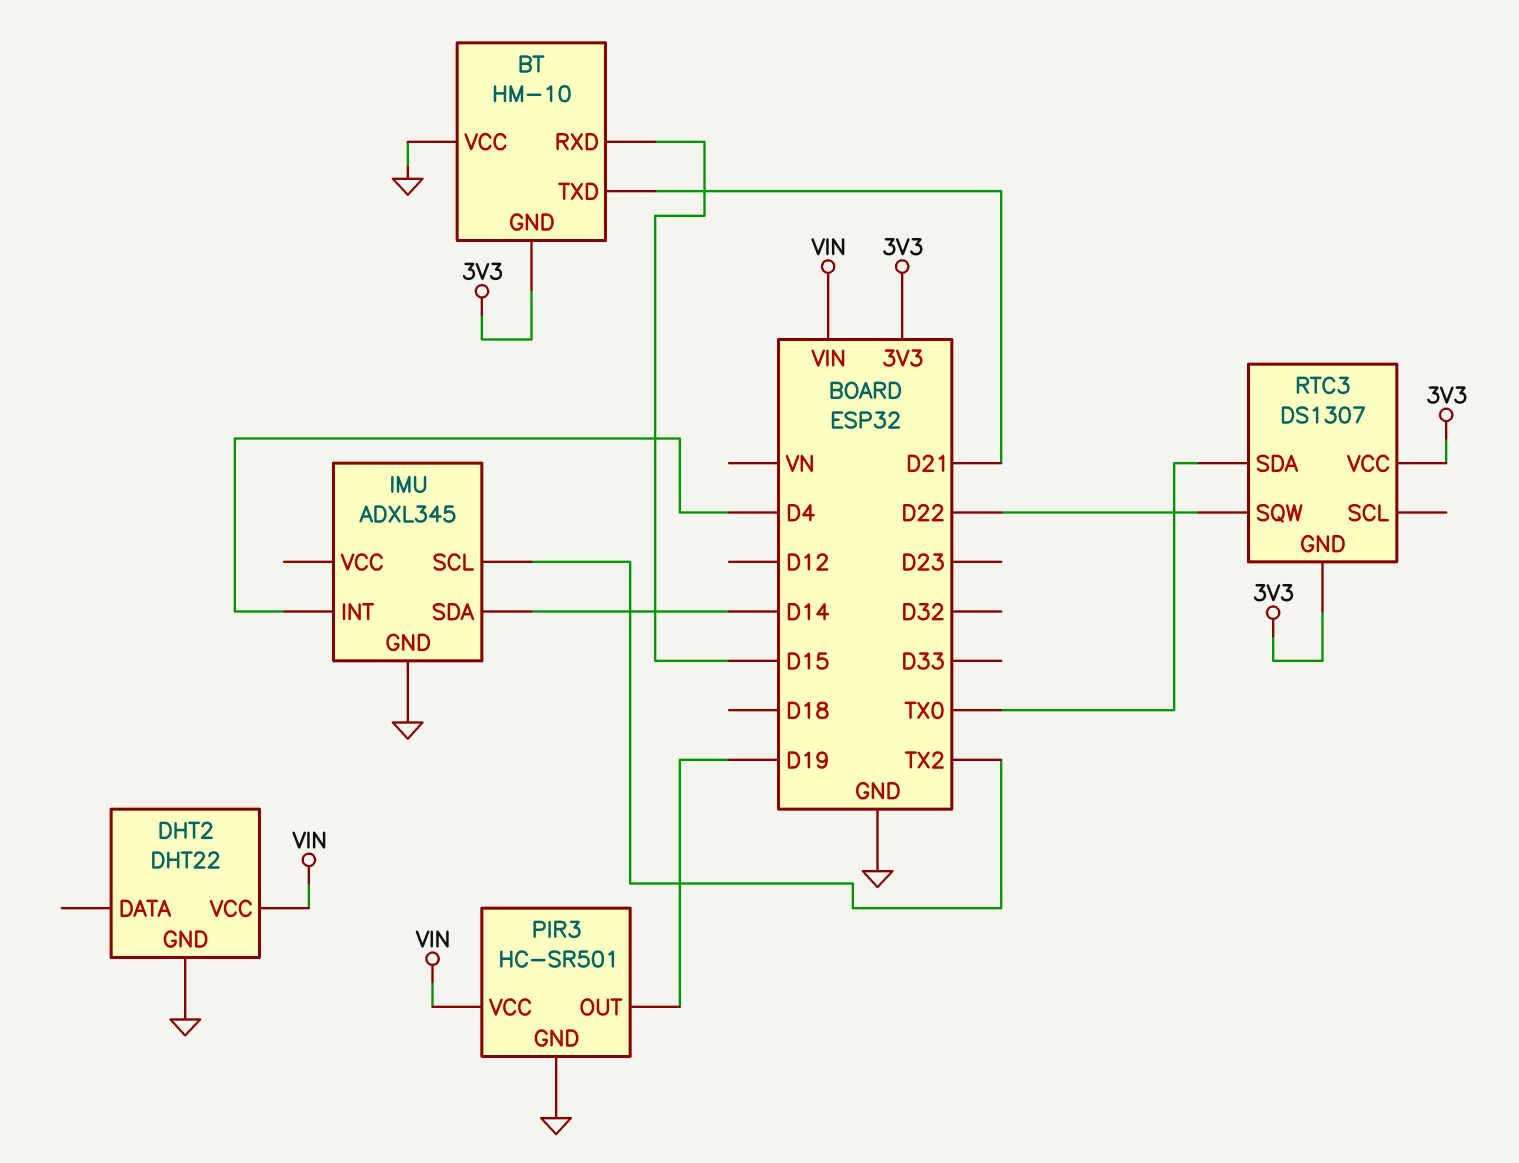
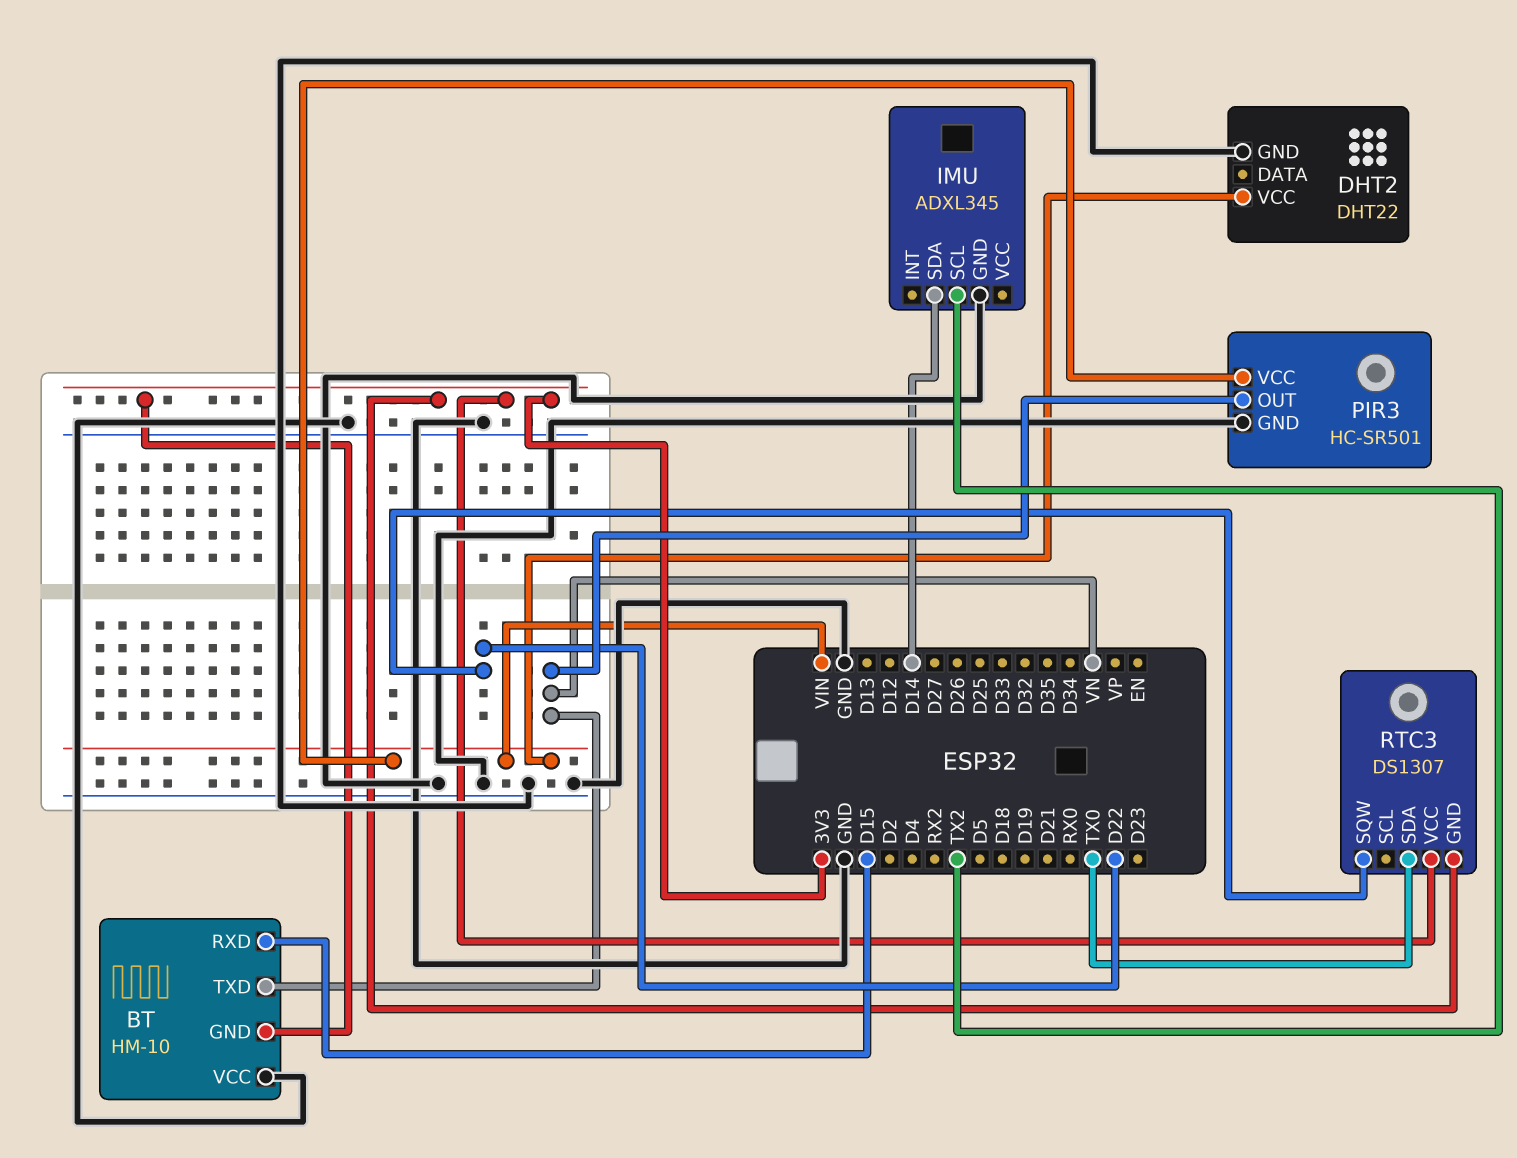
BT pin TXD: D21 -> VN
IMU pin INT: D4 -> none
PIR3 pin OUT: D19 -> VN

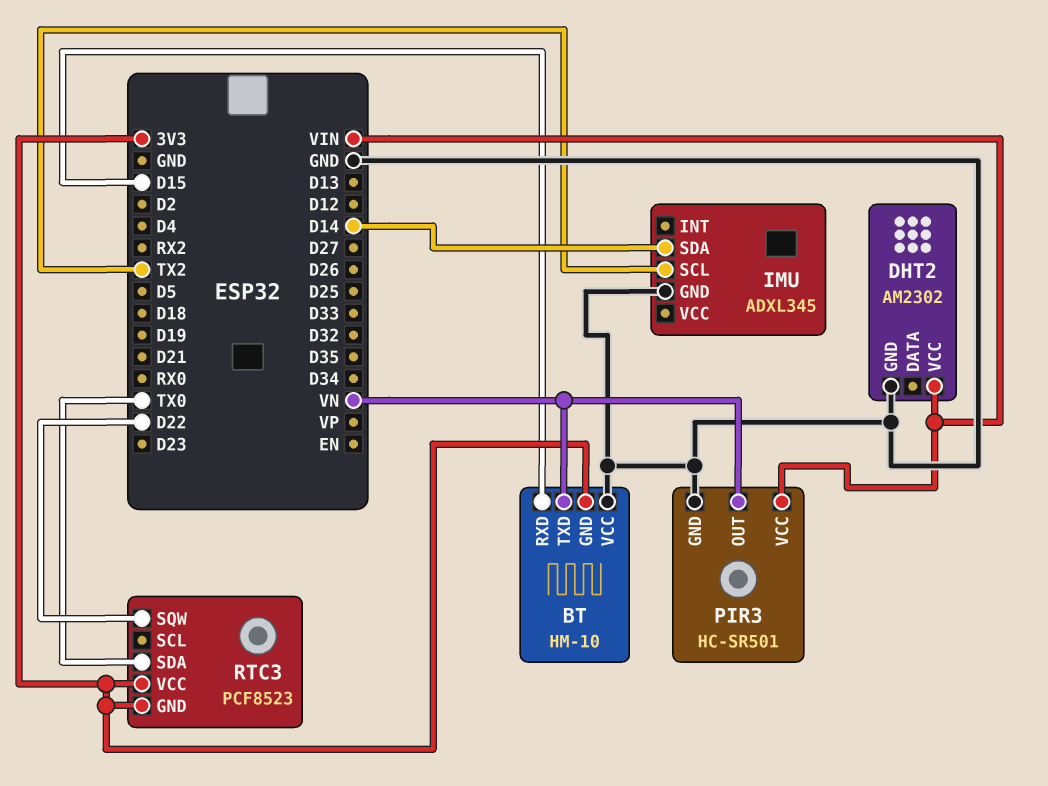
DHT2: DHT22 -> AM2302
RTC3: DS1307 -> PCF8523

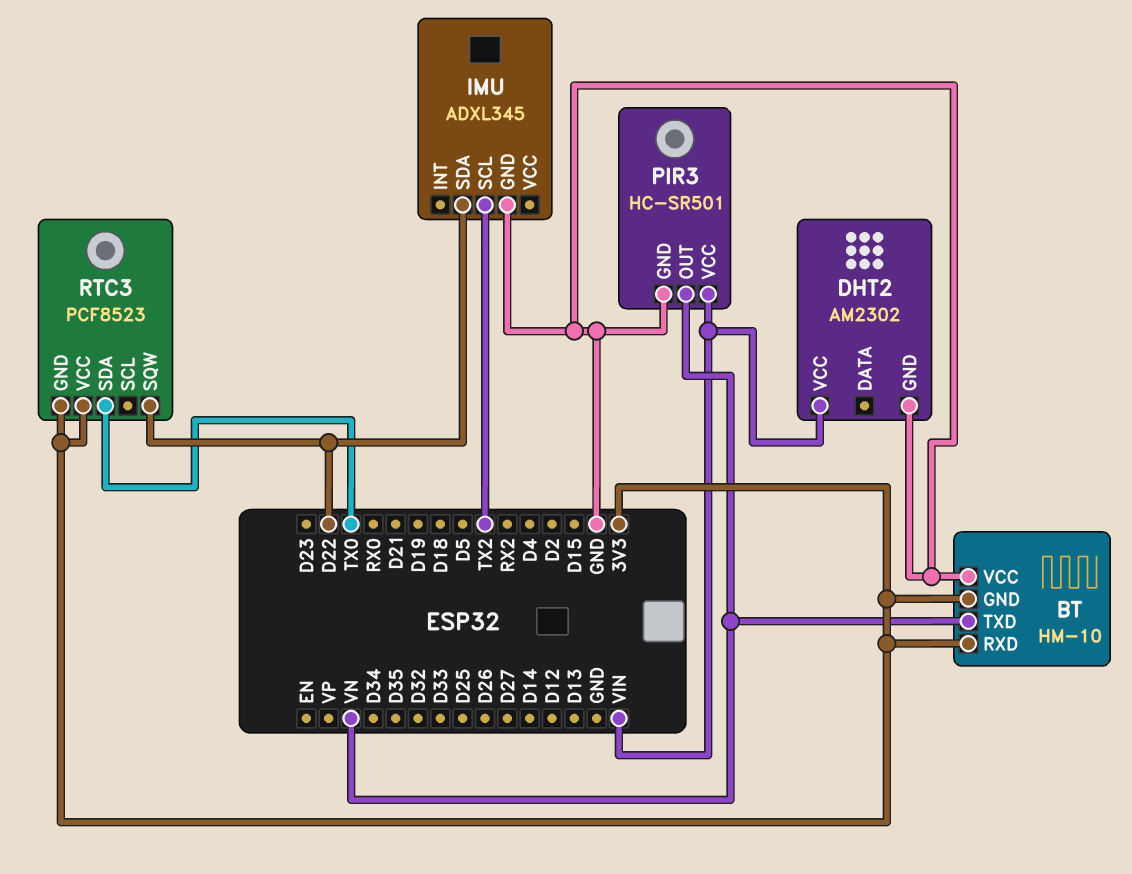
BT pin RXD: D15 -> 3V3
IMU pin SDA: D14 -> D22

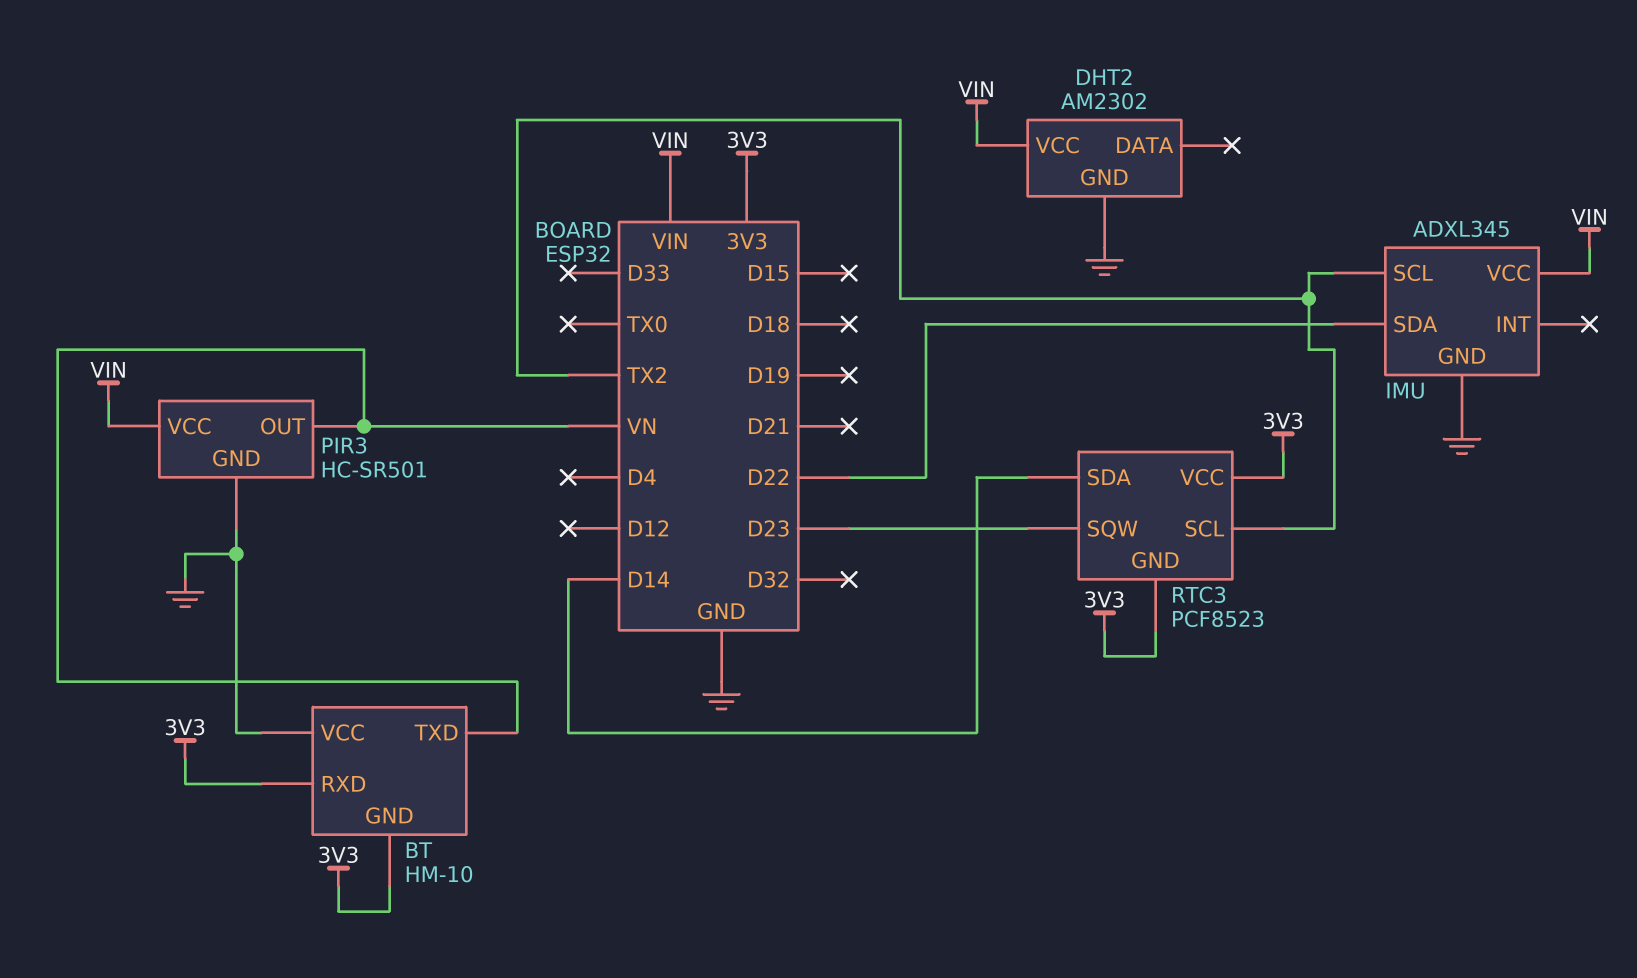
IMU pin VCC: none -> VIN
RTC3 pin SCL: none -> TX2
RTC3 pin SDA: TX0 -> D14
RTC3 pin SQW: D22 -> D23

